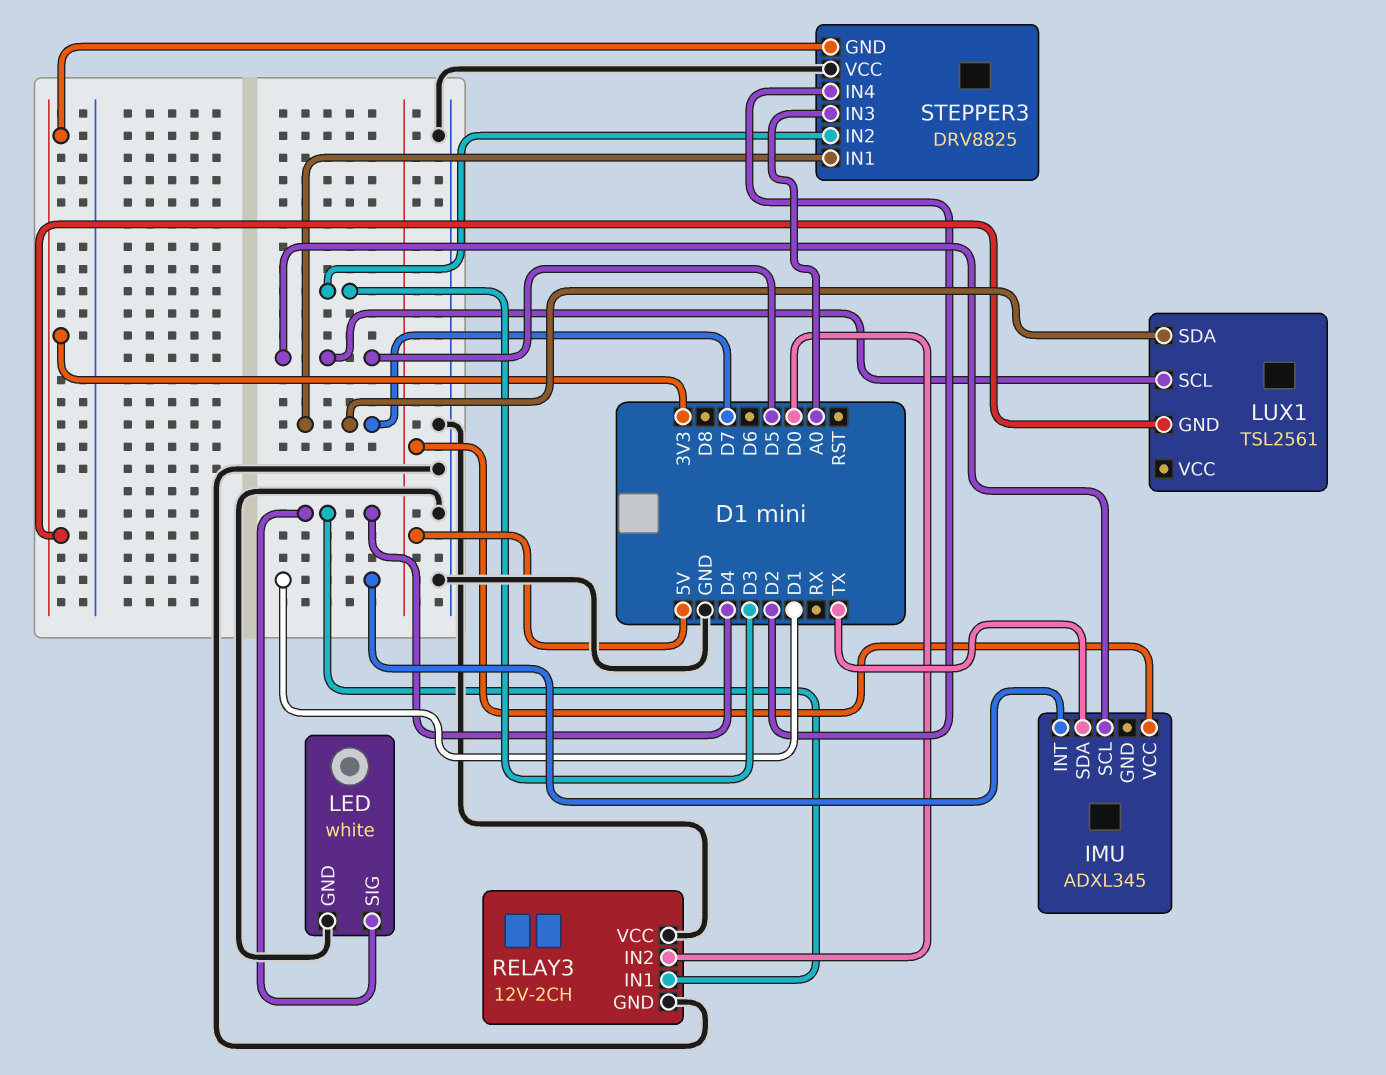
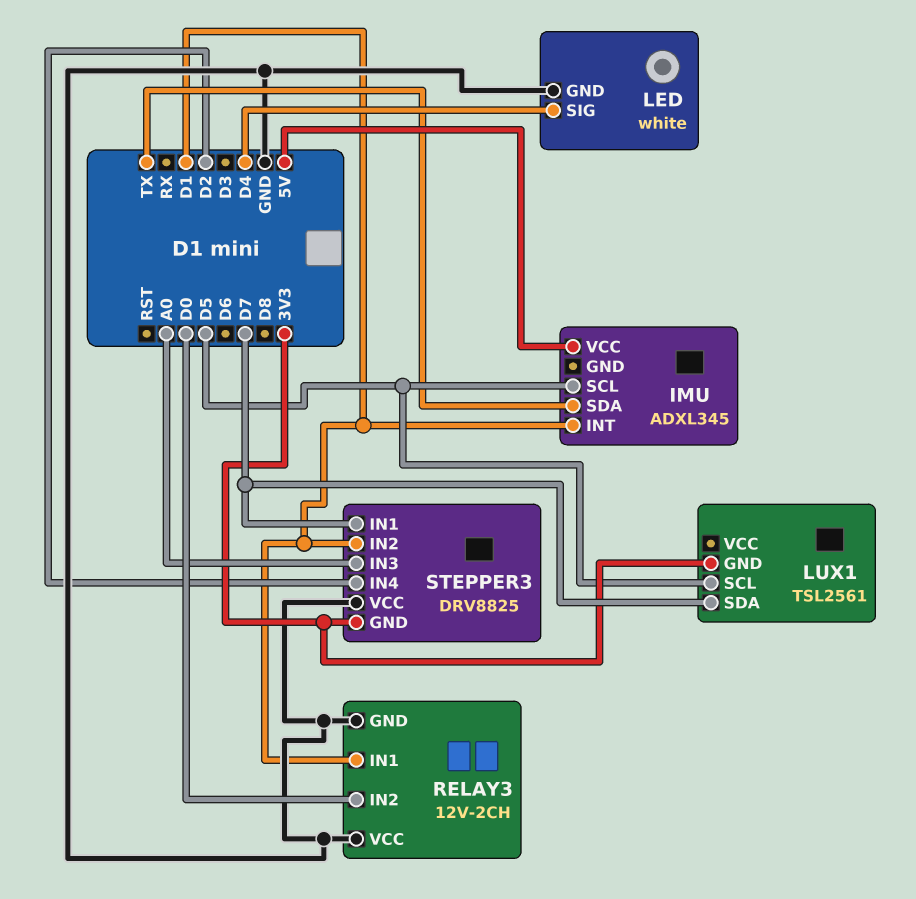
RELAY3 pin IN1: D4 -> D1
STEPPER3 pin IN2: D3 -> D1

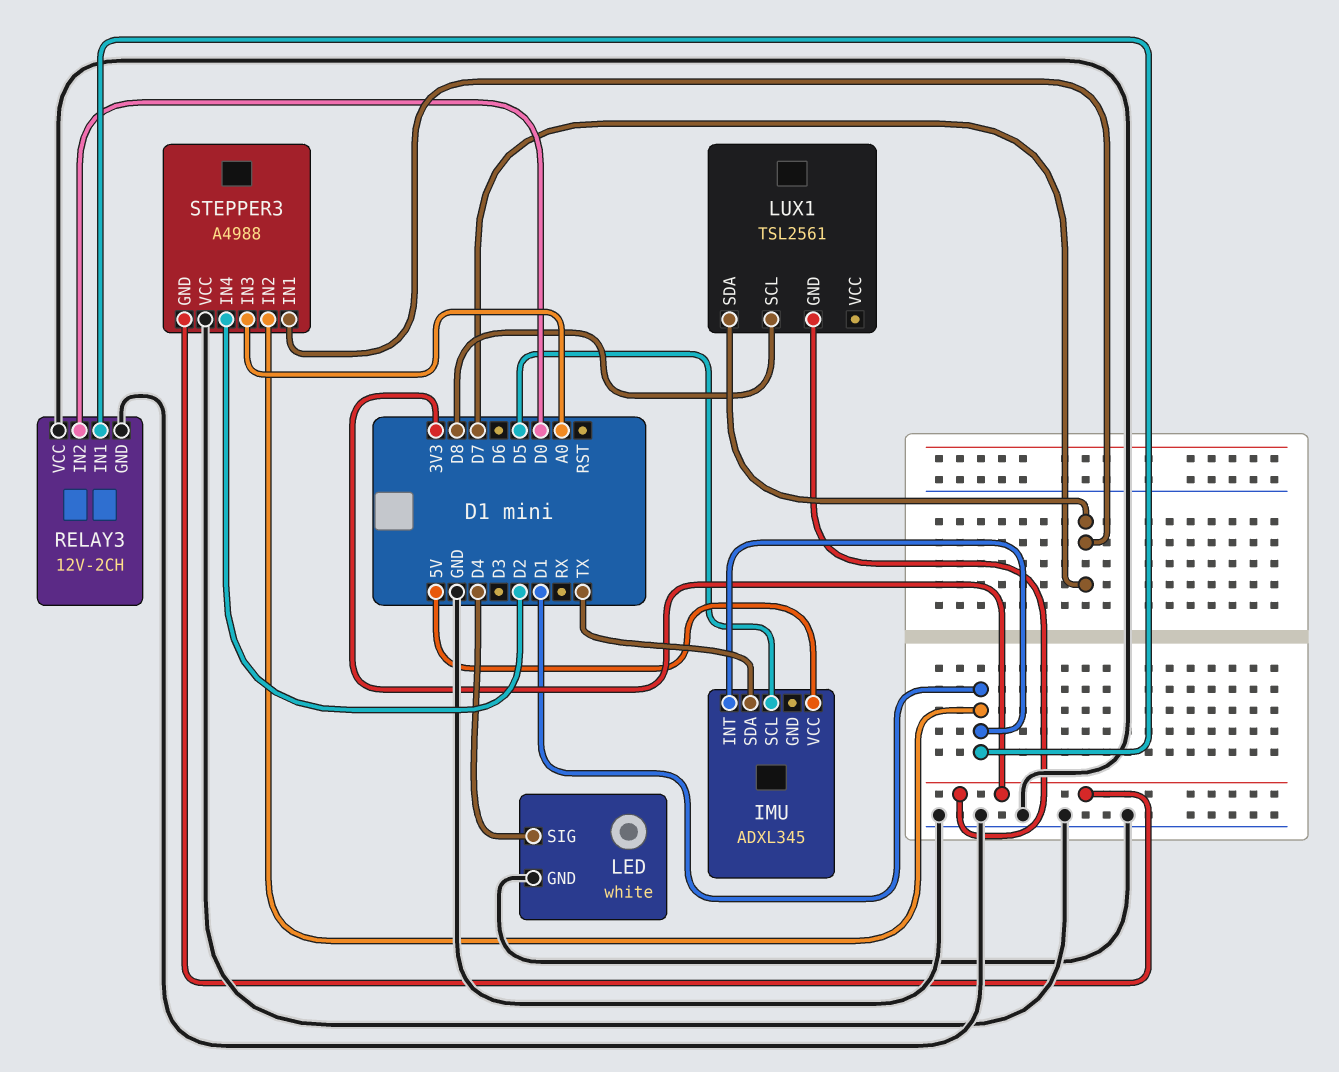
LUX1 pin SCL: D5 -> D8
STEPPER3: DRV8825 -> A4988

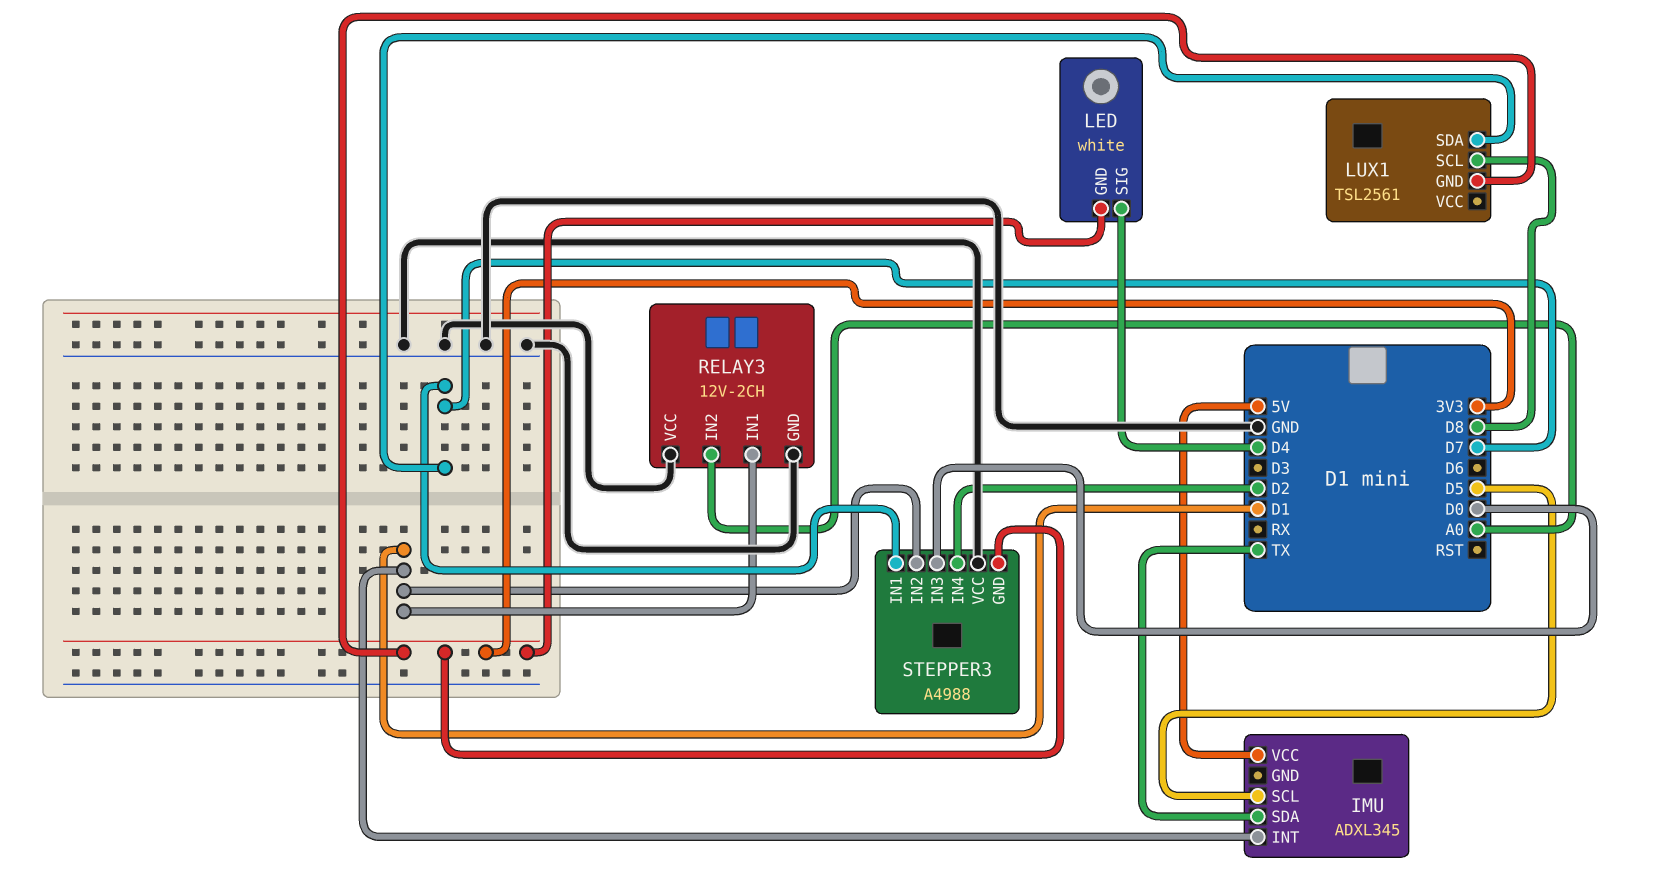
LED pin GND: GND -> 3V3
RELAY3 pin IN2: D0 -> A0
STEPPER3 pin IN3: A0 -> D0

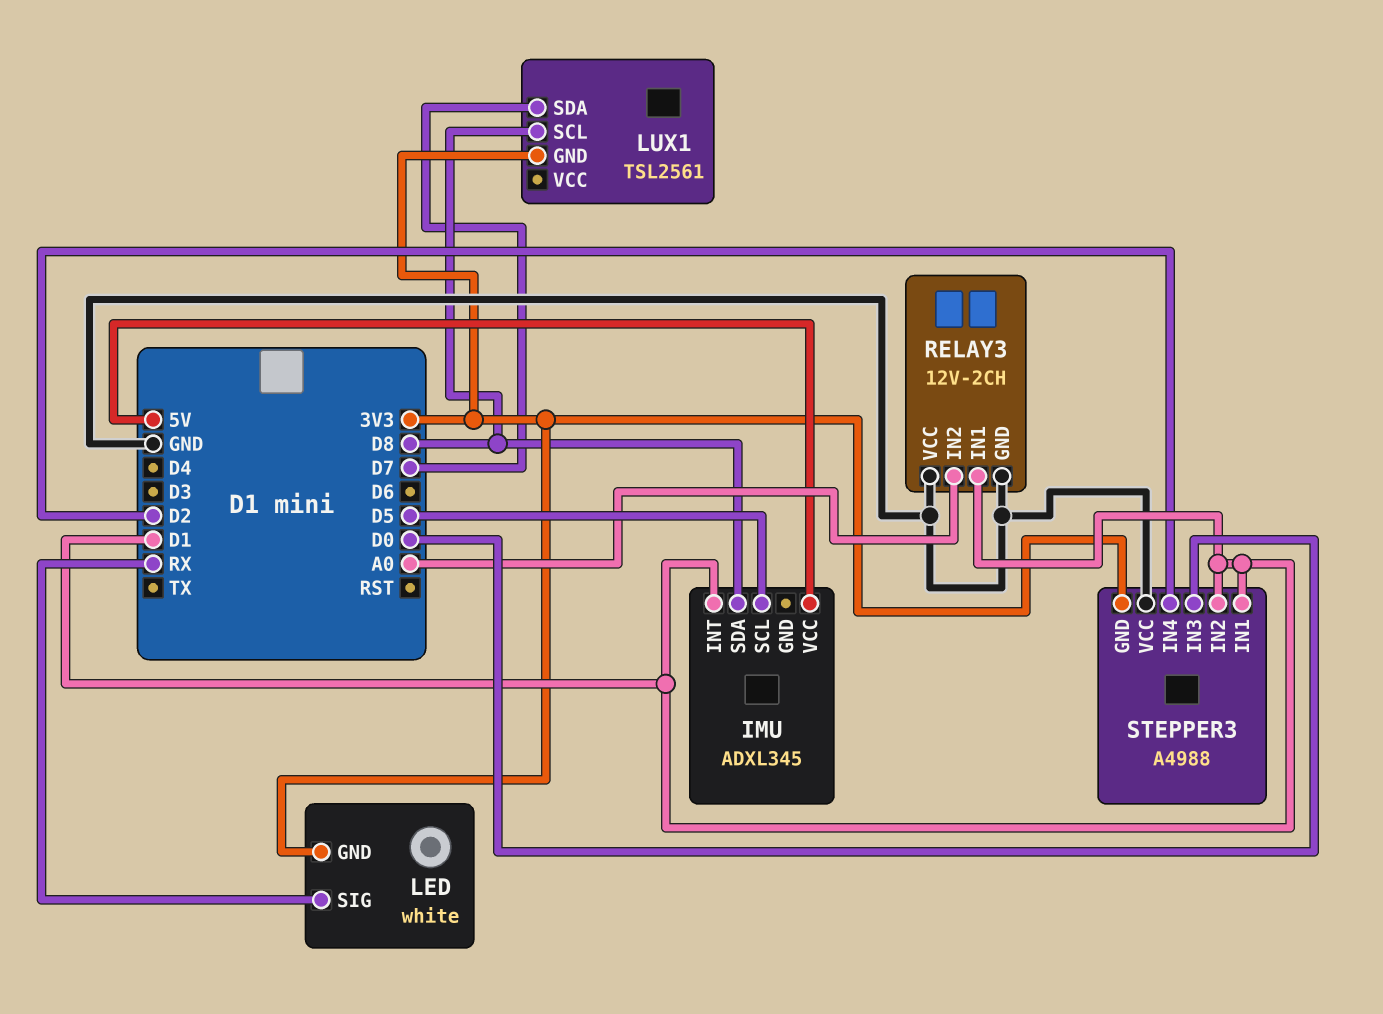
IMU pin SDA: TX -> D8
LED pin SIG: D4 -> RX
STEPPER3 pin IN1: D7 -> D1

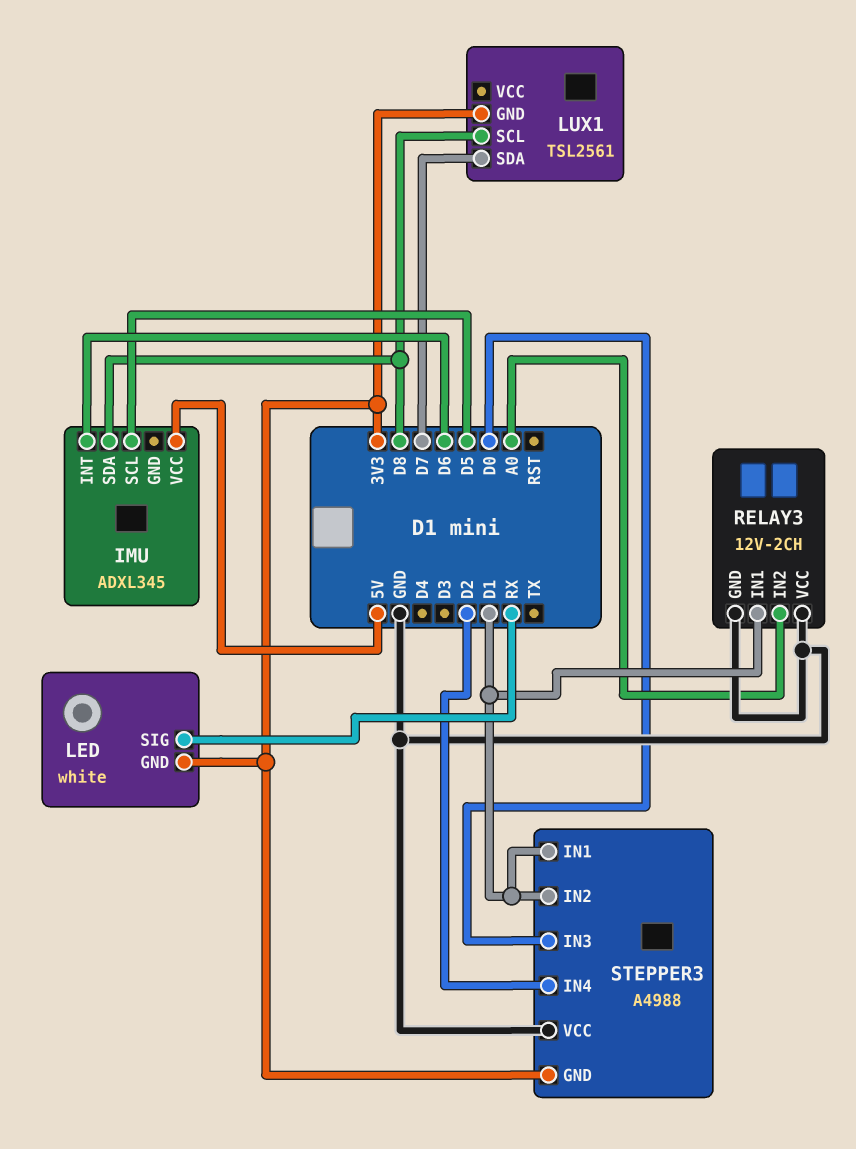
IMU pin INT: D1 -> D6

